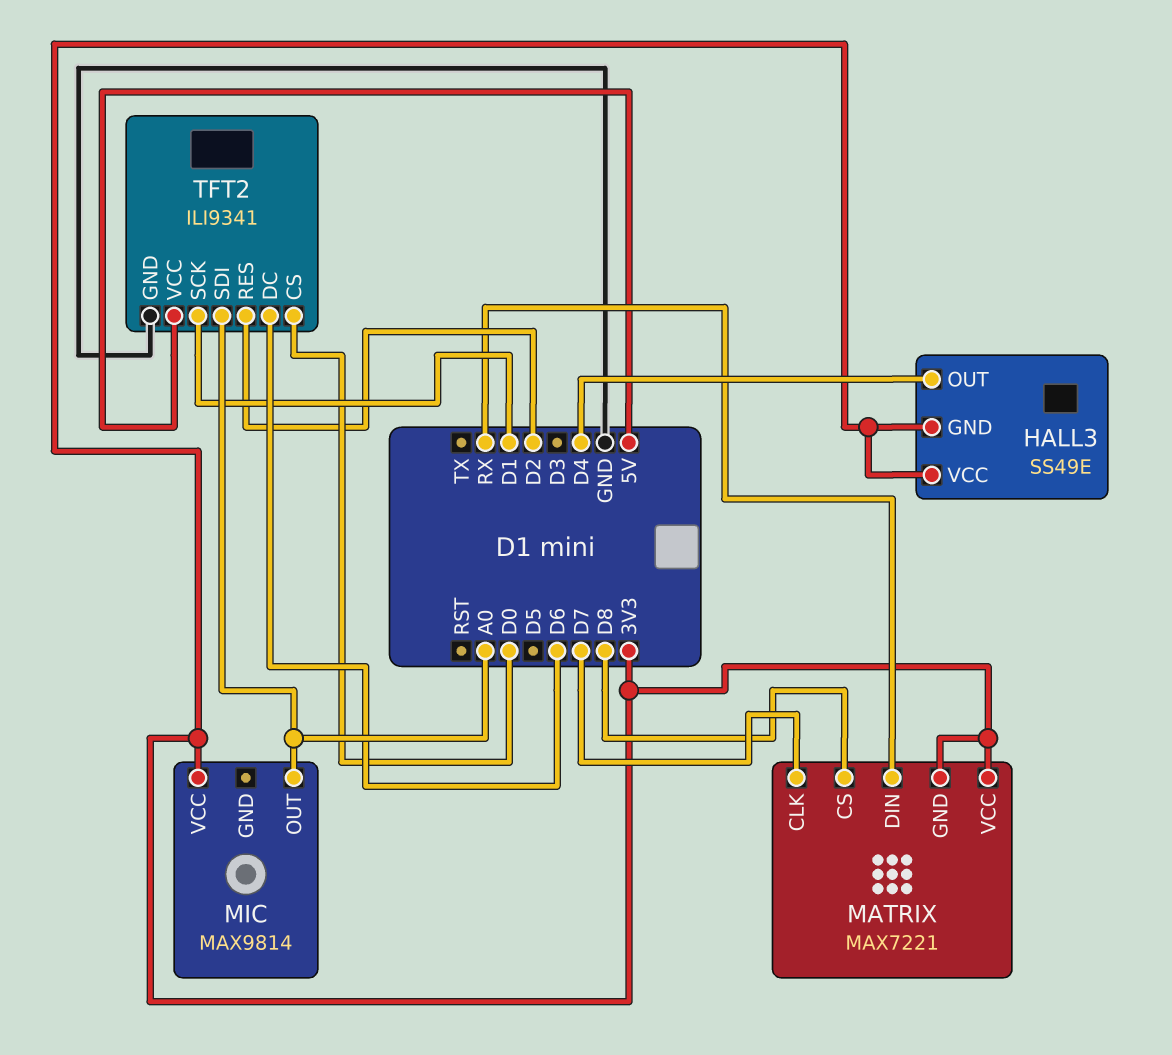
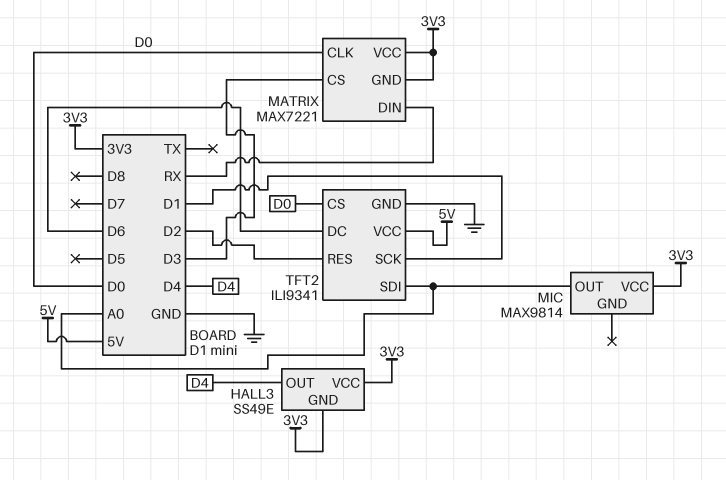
MATRIX pin CLK: D7 -> D0
MATRIX pin CS: D8 -> D3

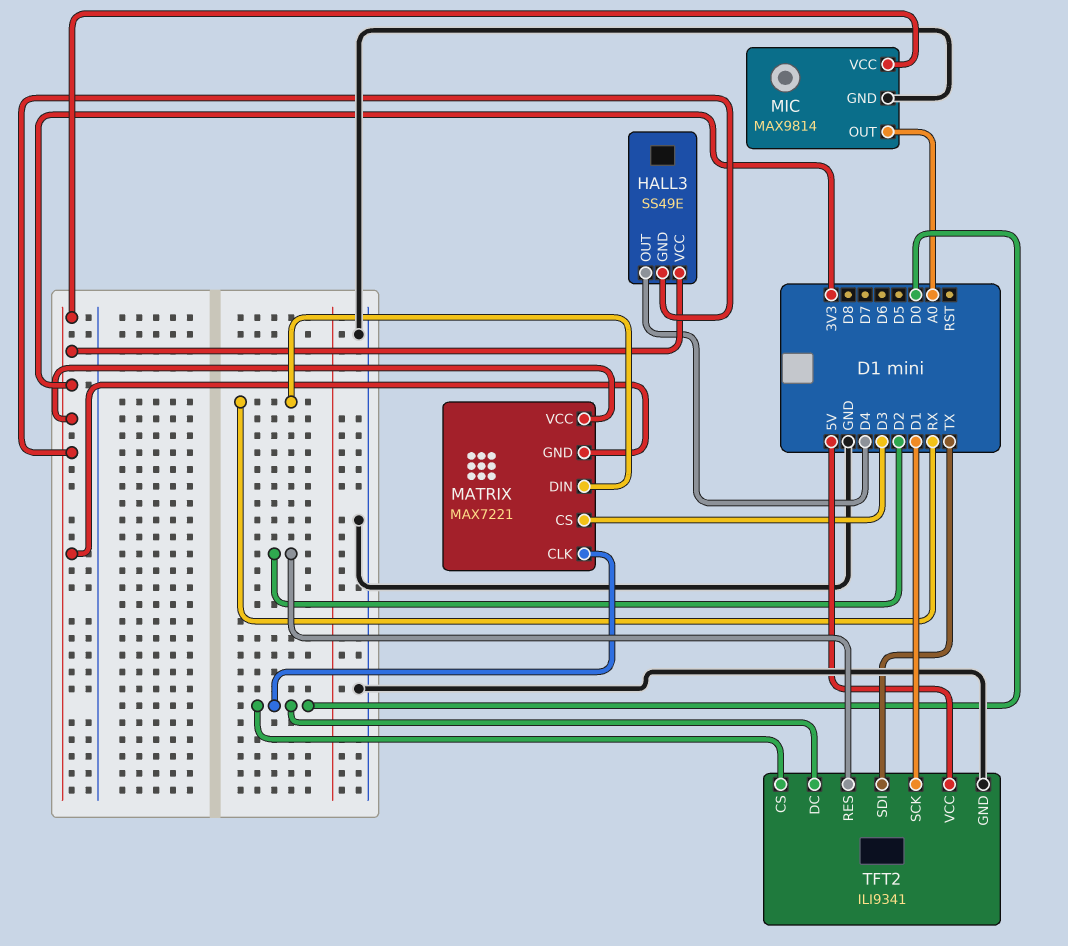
MIC pin GND: none -> GND
TFT2 pin DC: D6 -> D0
TFT2 pin SDI: A0 -> TX

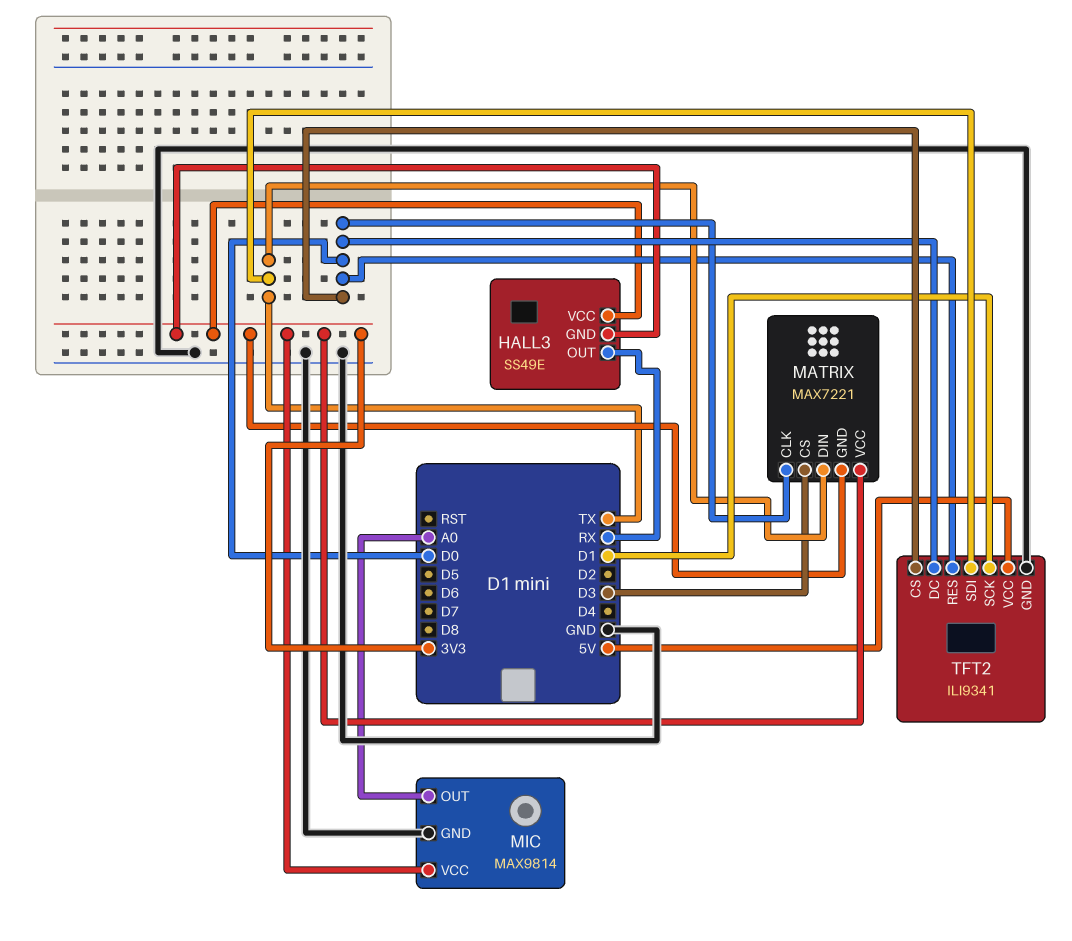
HALL3 pin OUT: D4 -> RX
MATRIX pin DIN: RX -> TX
TFT2 pin RES: D2 -> D0

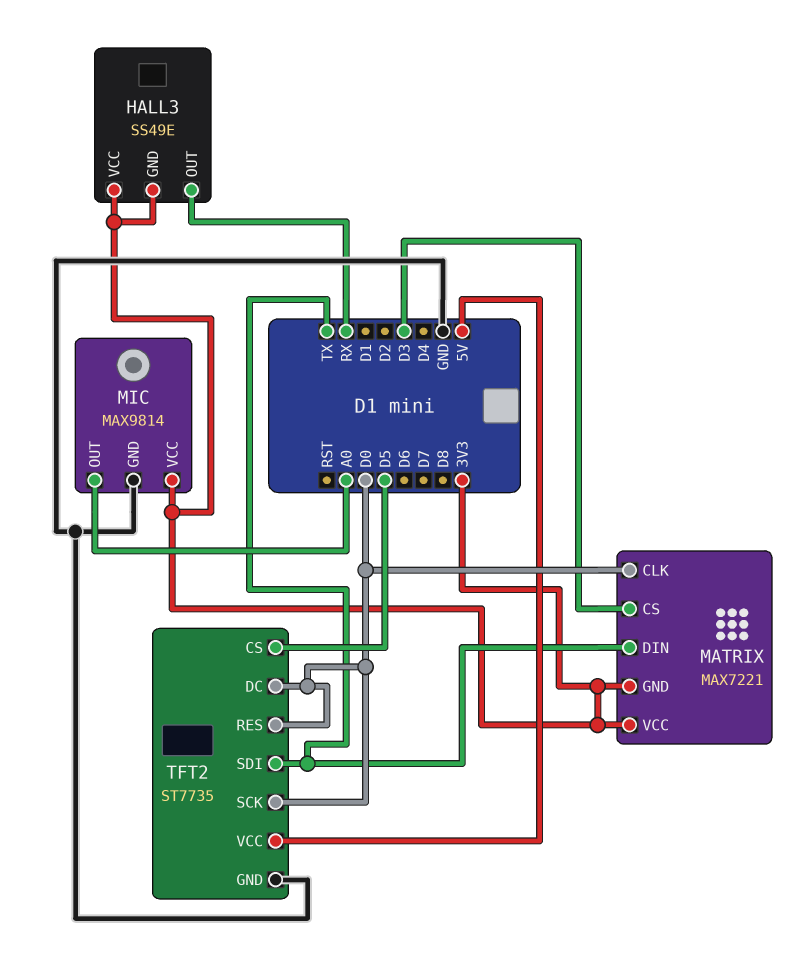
TFT2: ILI9341 -> ST7735
TFT2 pin CS: D0 -> D5
TFT2 pin SCK: D1 -> D0

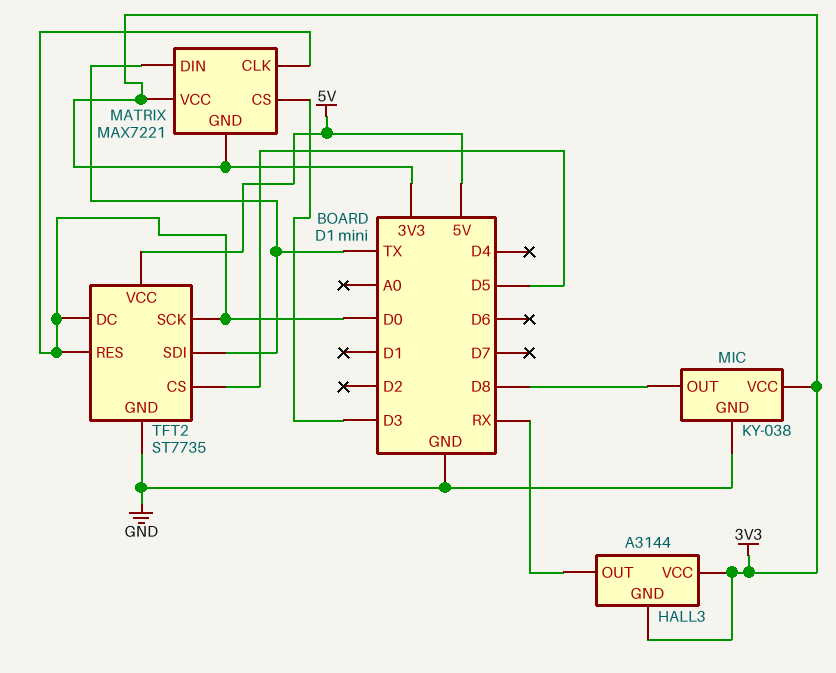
HALL3: SS49E -> A3144
MIC: MAX9814 -> KY-038
MIC pin OUT: A0 -> D8

